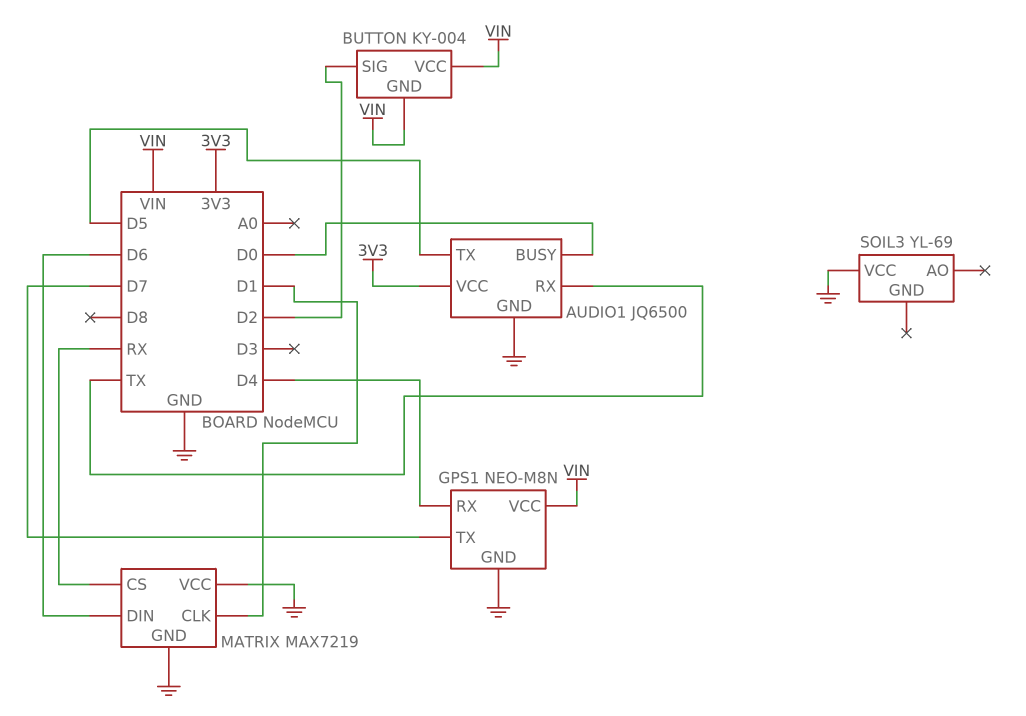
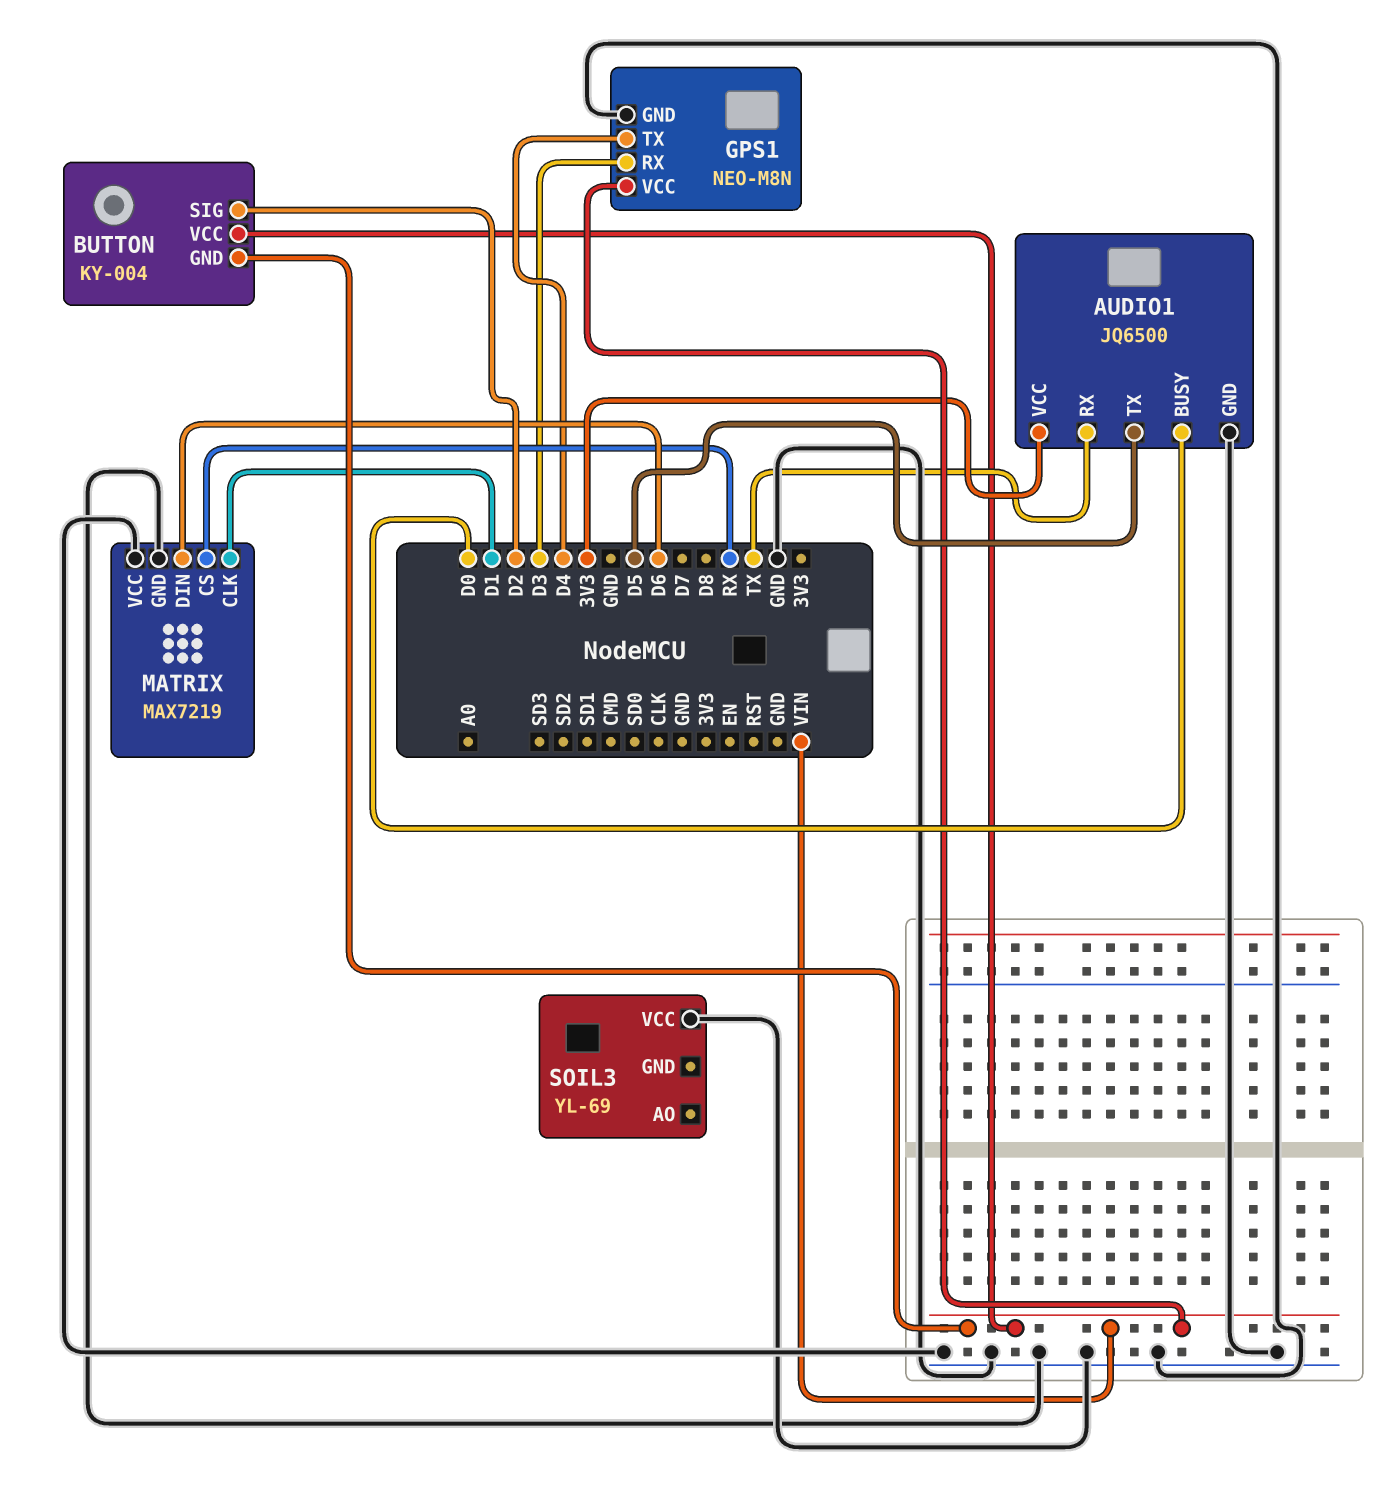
GPS1 pin RX: D4 -> D3
GPS1 pin TX: D7 -> D4

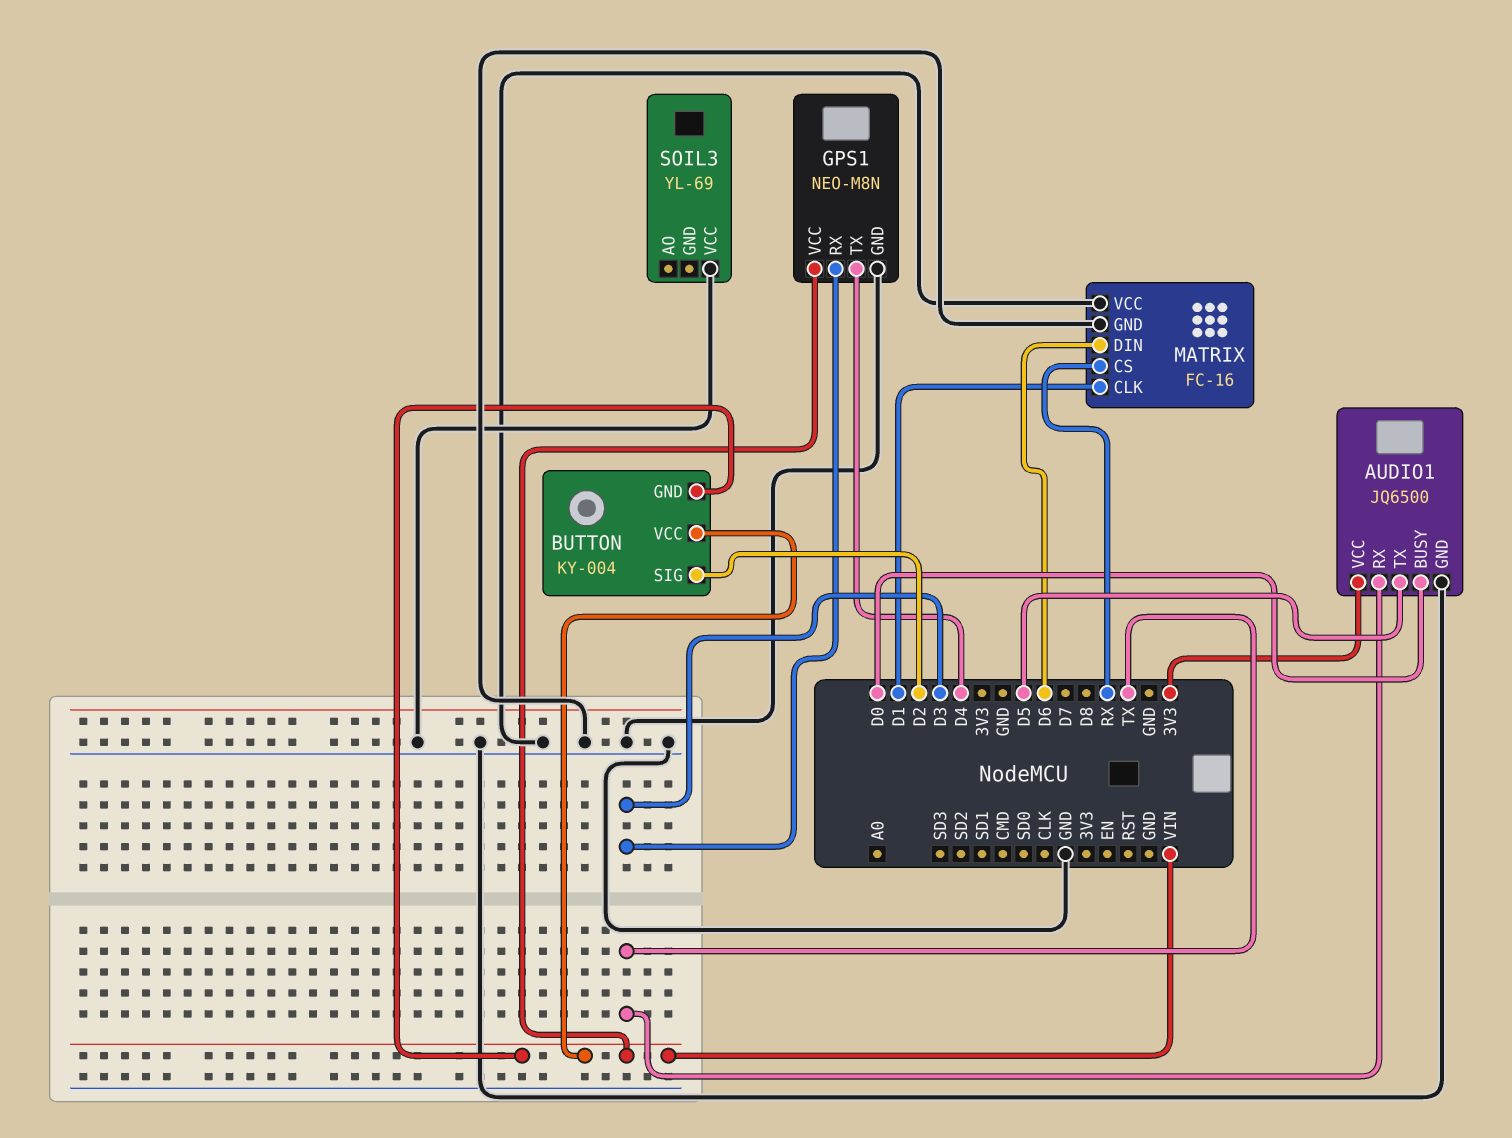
MATRIX: MAX7219 -> FC-16

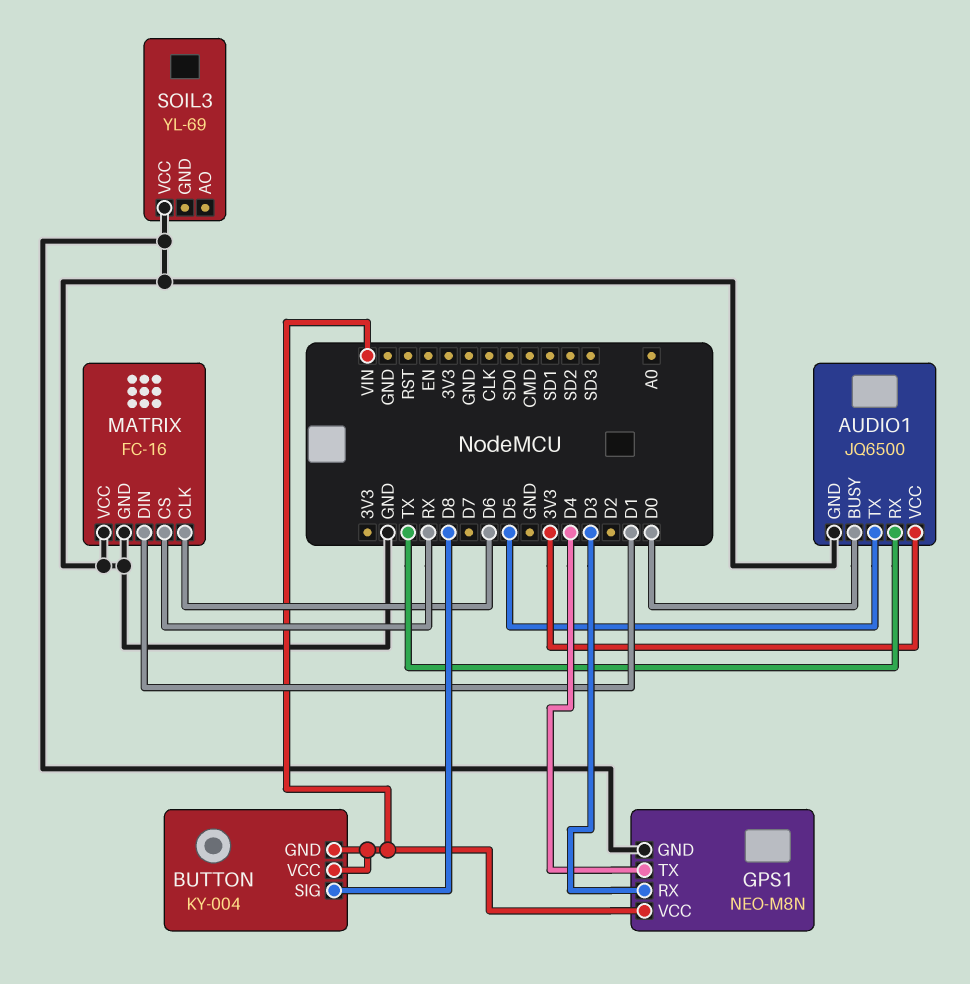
BUTTON pin SIG: D2 -> D8
MATRIX pin CLK: D1 -> D6
MATRIX pin DIN: D6 -> D1

